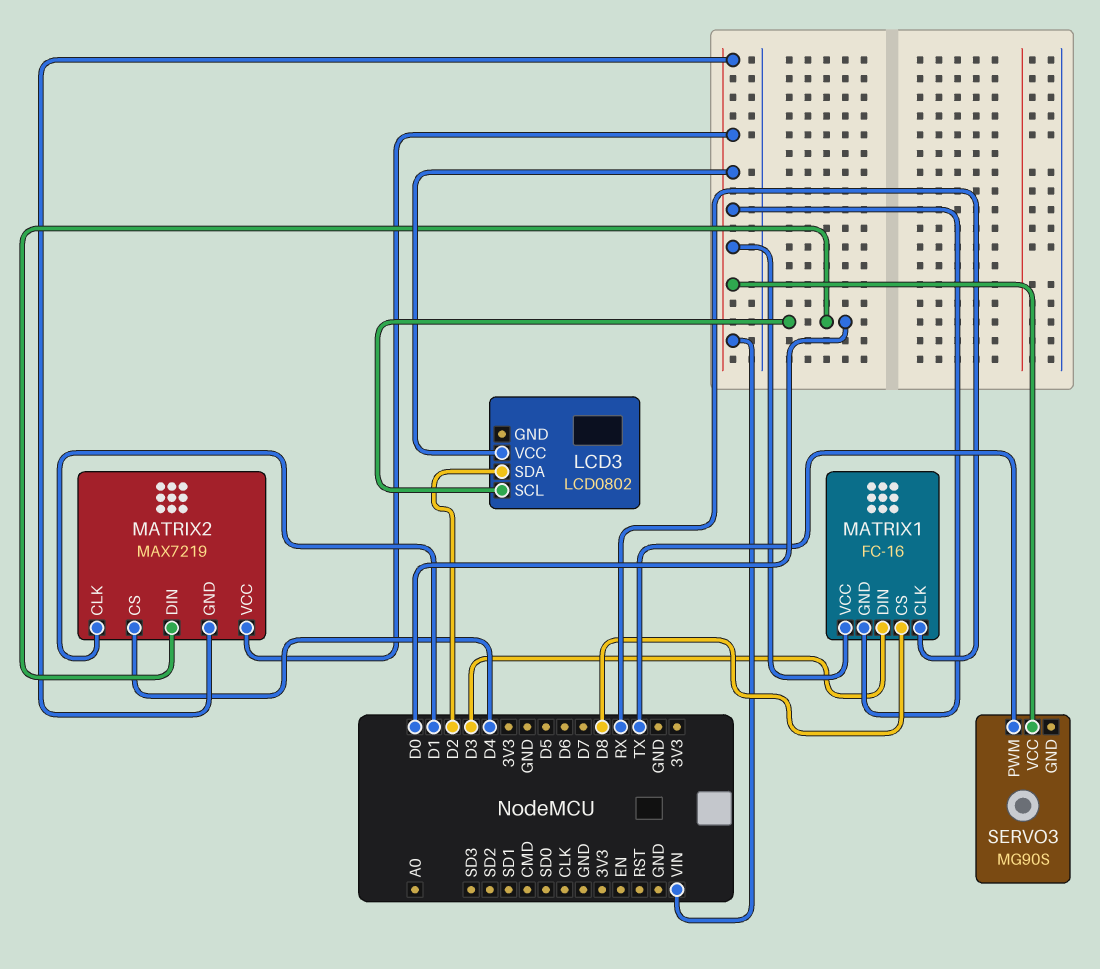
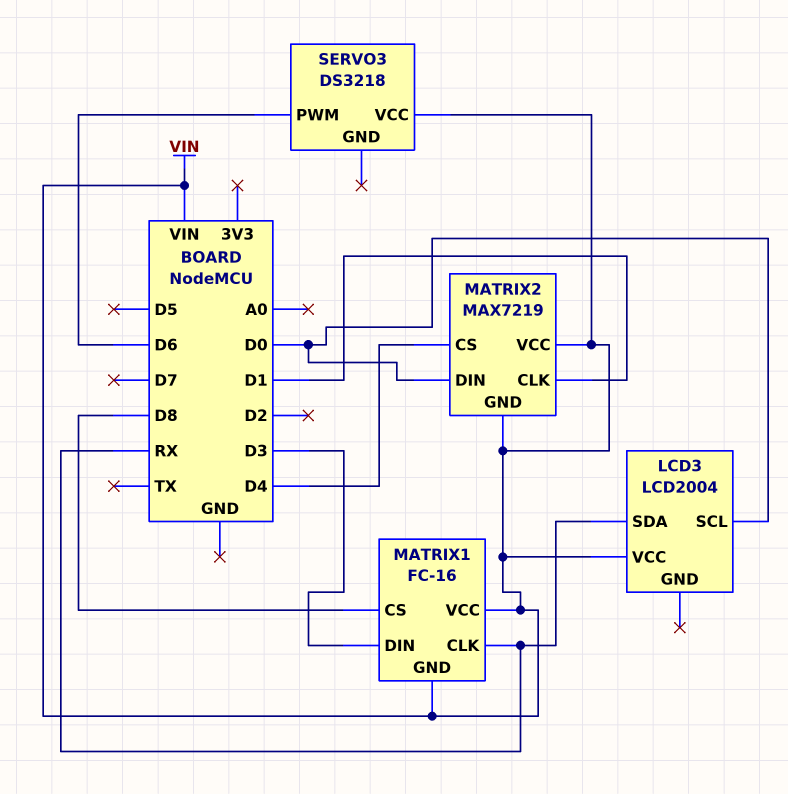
LCD3: LCD0802 -> LCD2004
LCD3 pin SDA: D2 -> RX
SERVO3: MG90S -> DS3218
SERVO3 pin PWM: TX -> D6

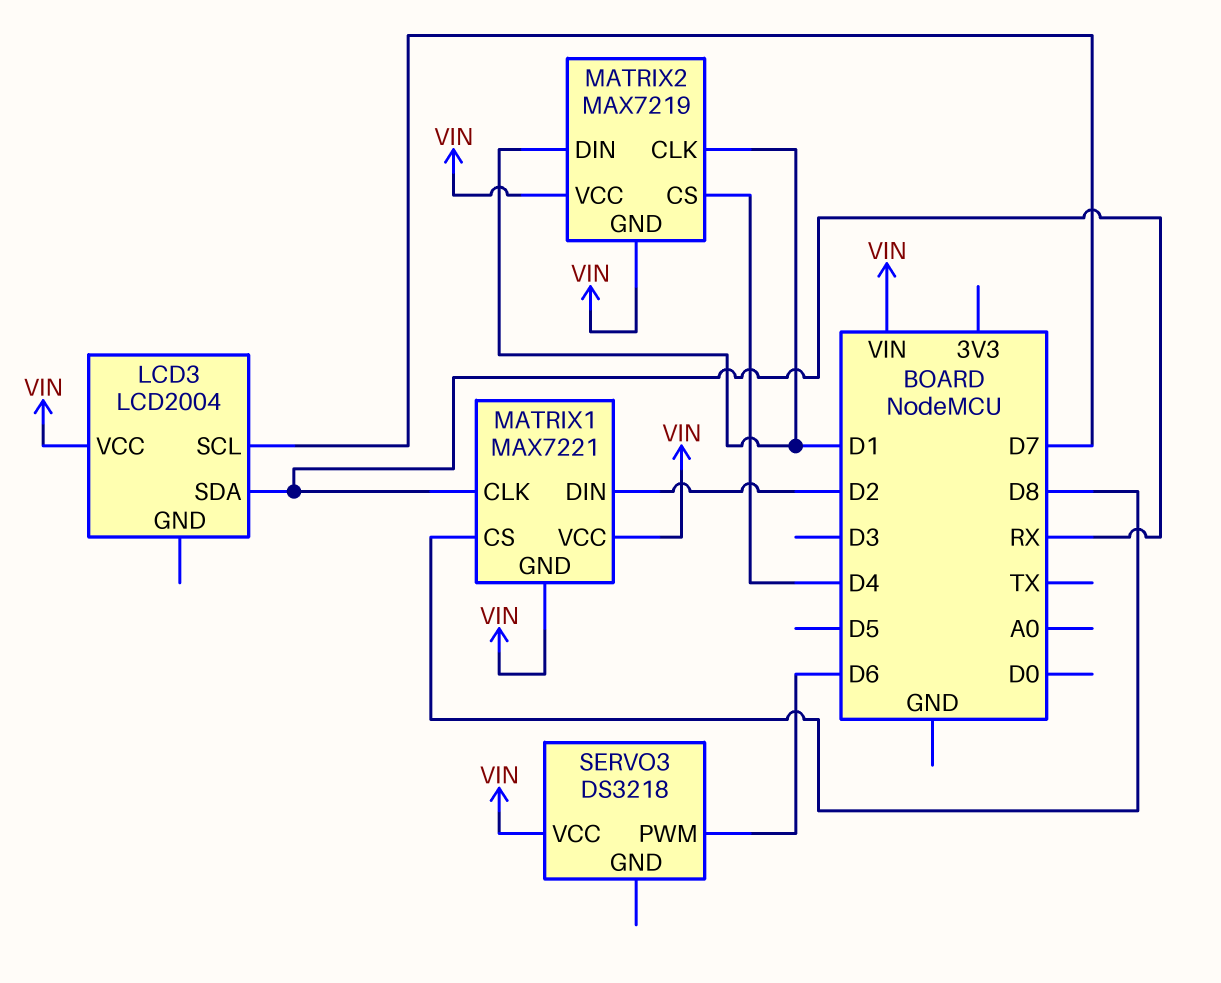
LCD3 pin SCL: D0 -> D7
MATRIX1: FC-16 -> MAX7221
MATRIX1 pin DIN: D3 -> D2
MATRIX2 pin DIN: D0 -> D1

